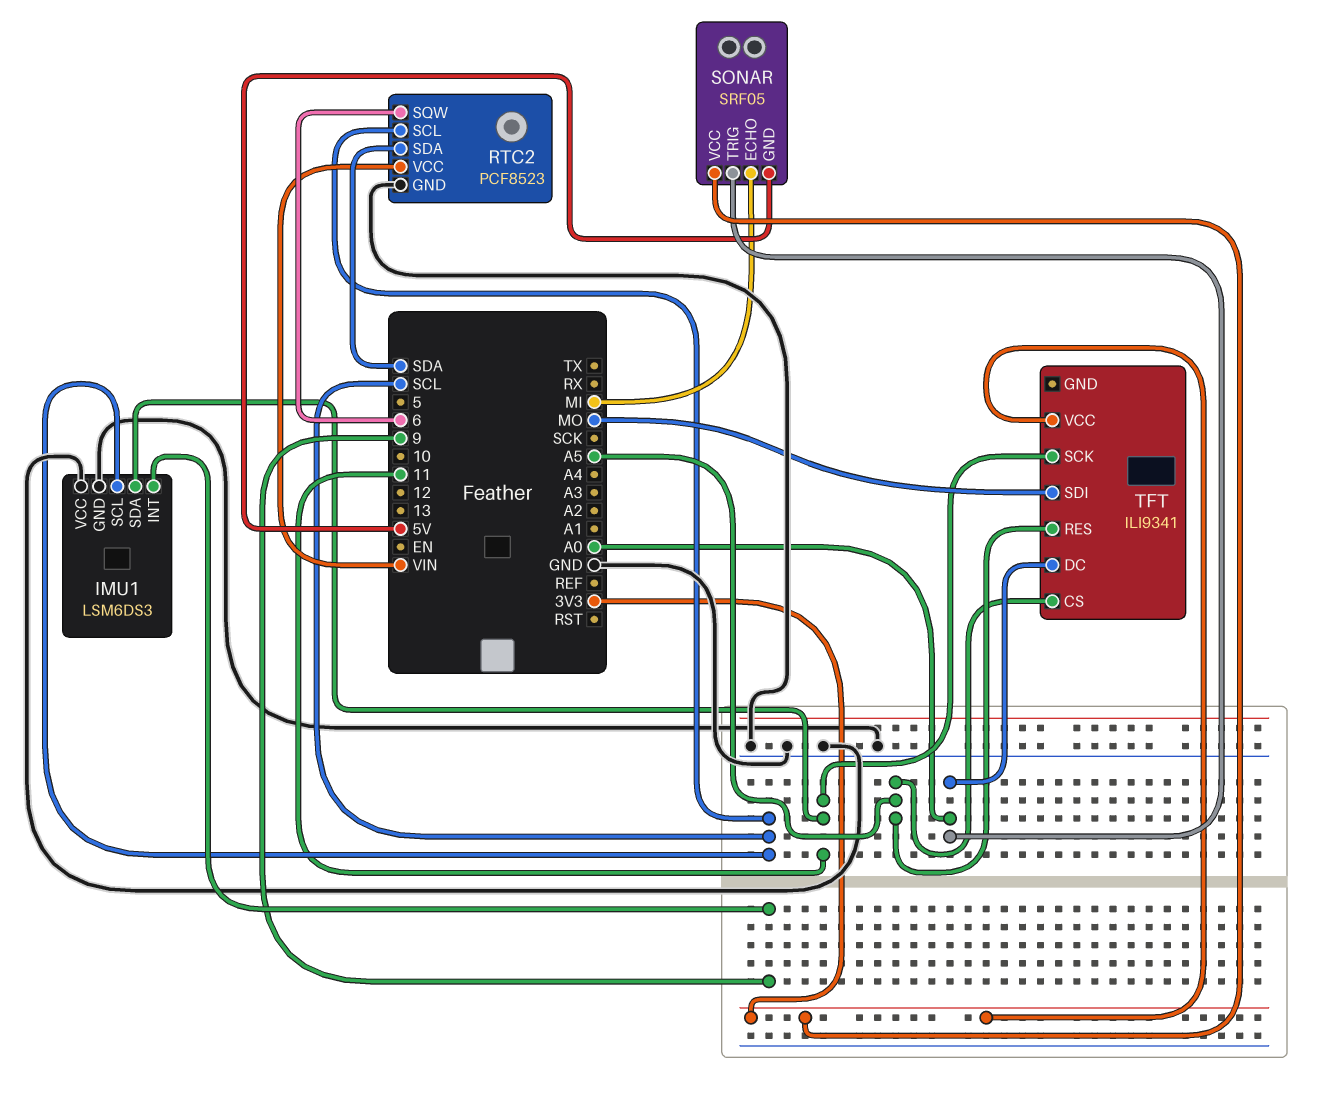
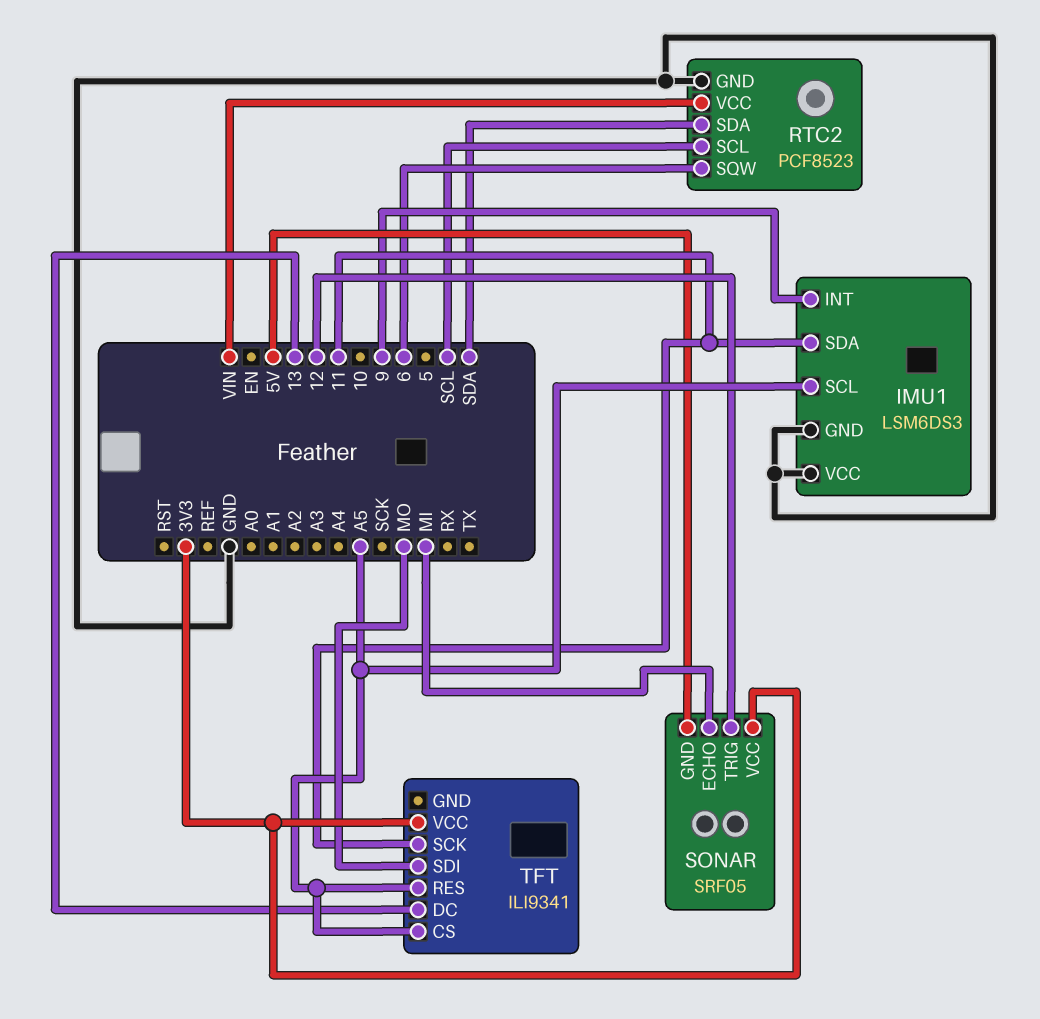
IMU1 pin SCL: SCL -> A5
SONAR pin TRIG: A0 -> 12
TFT pin DC: A0 -> 13

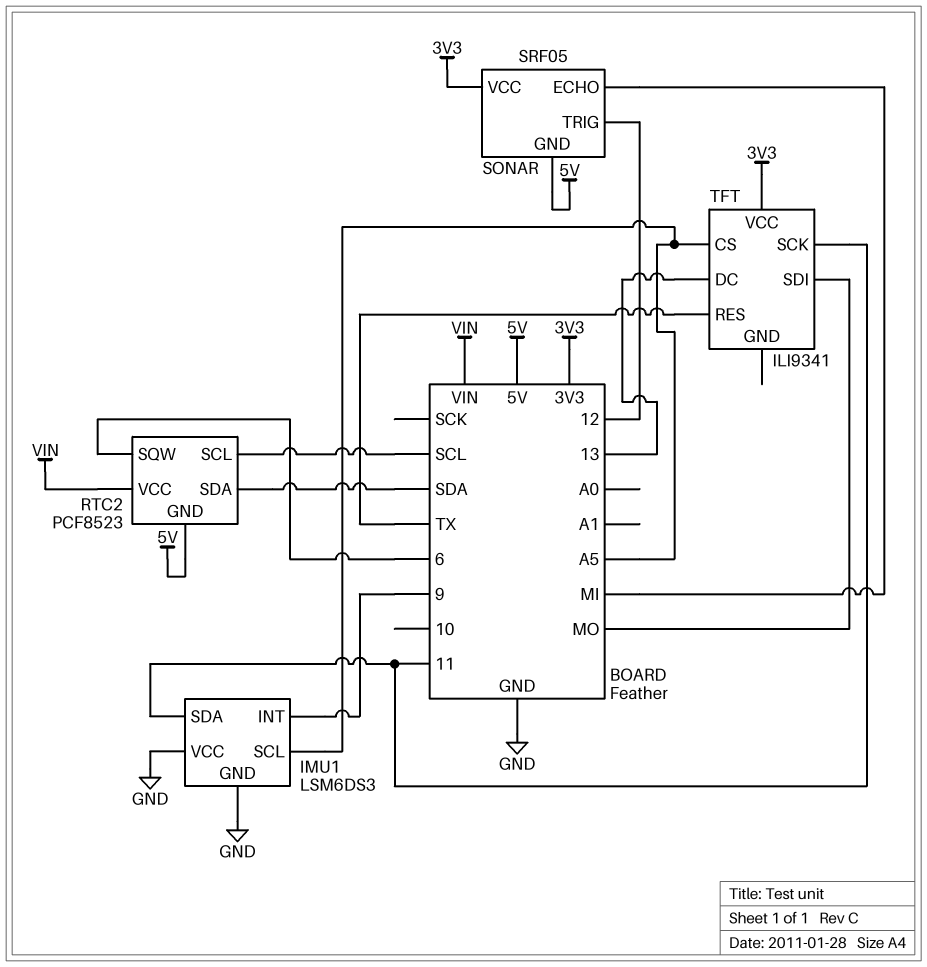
RTC2 pin GND: GND -> 5V
TFT pin RES: A5 -> TX

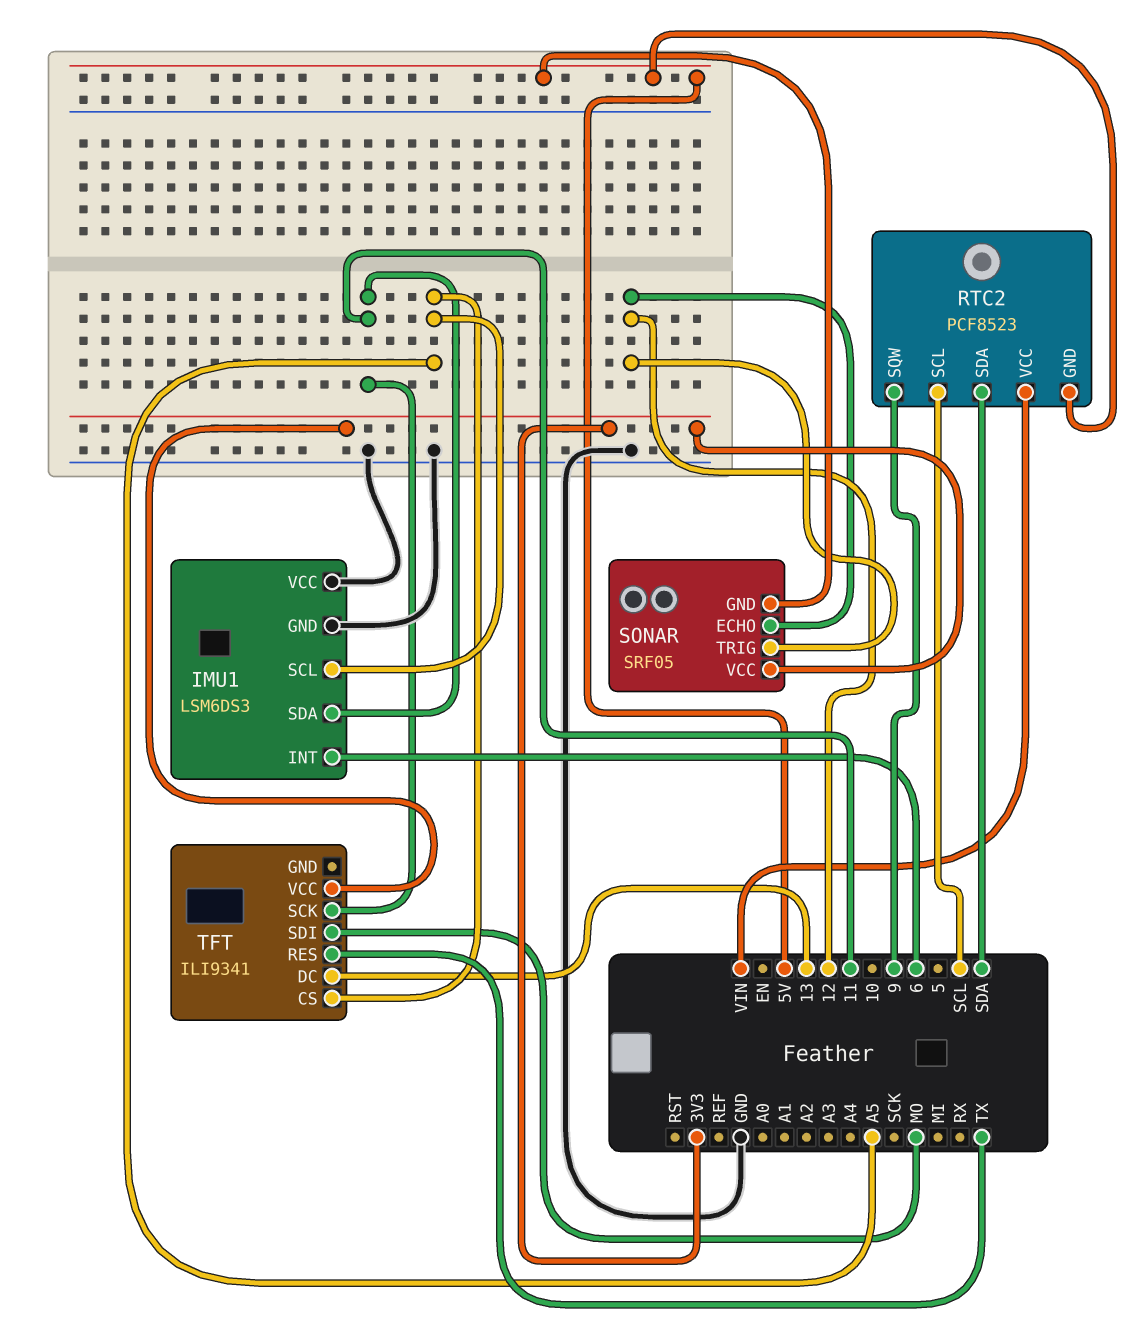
IMU1 pin INT: 9 -> 6
RTC2 pin SQW: 6 -> 9
SONAR pin ECHO: MI -> 12

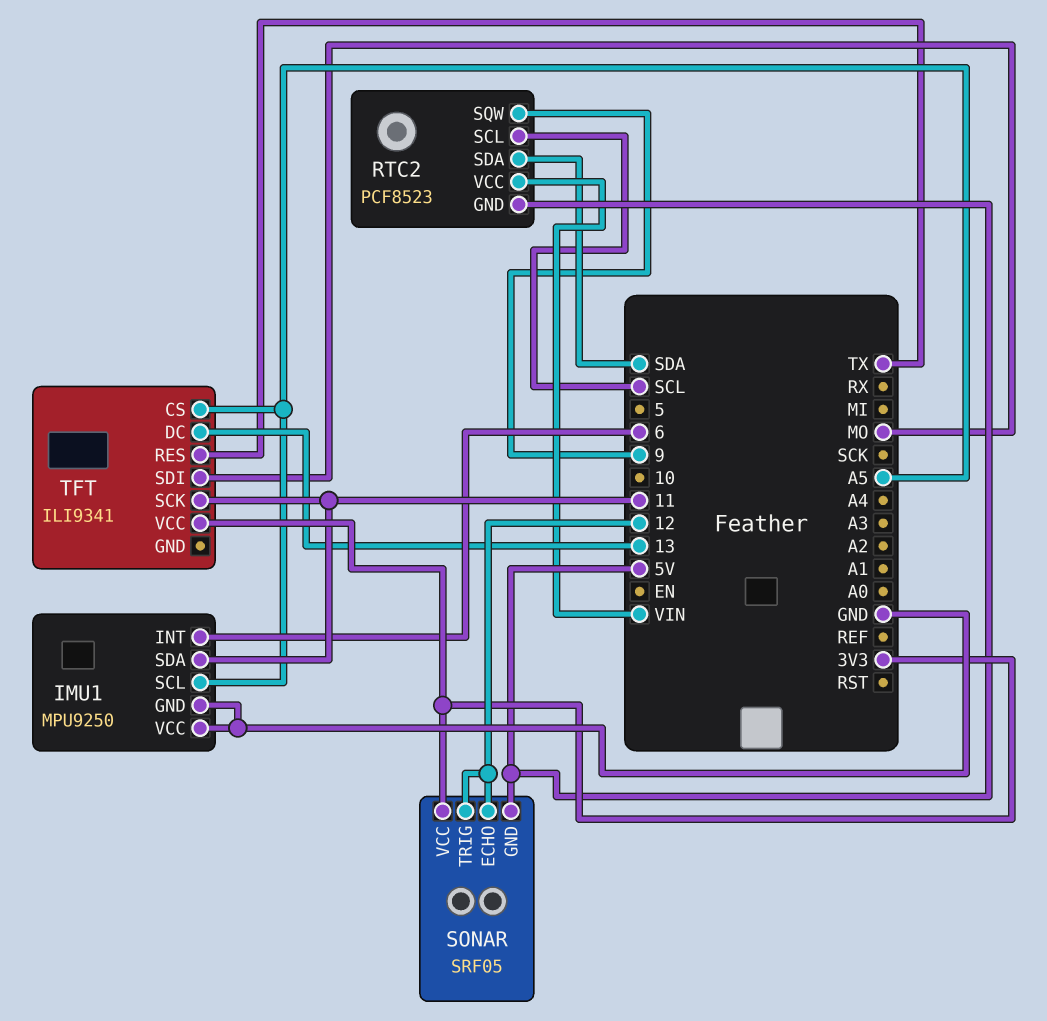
IMU1: LSM6DS3 -> MPU9250

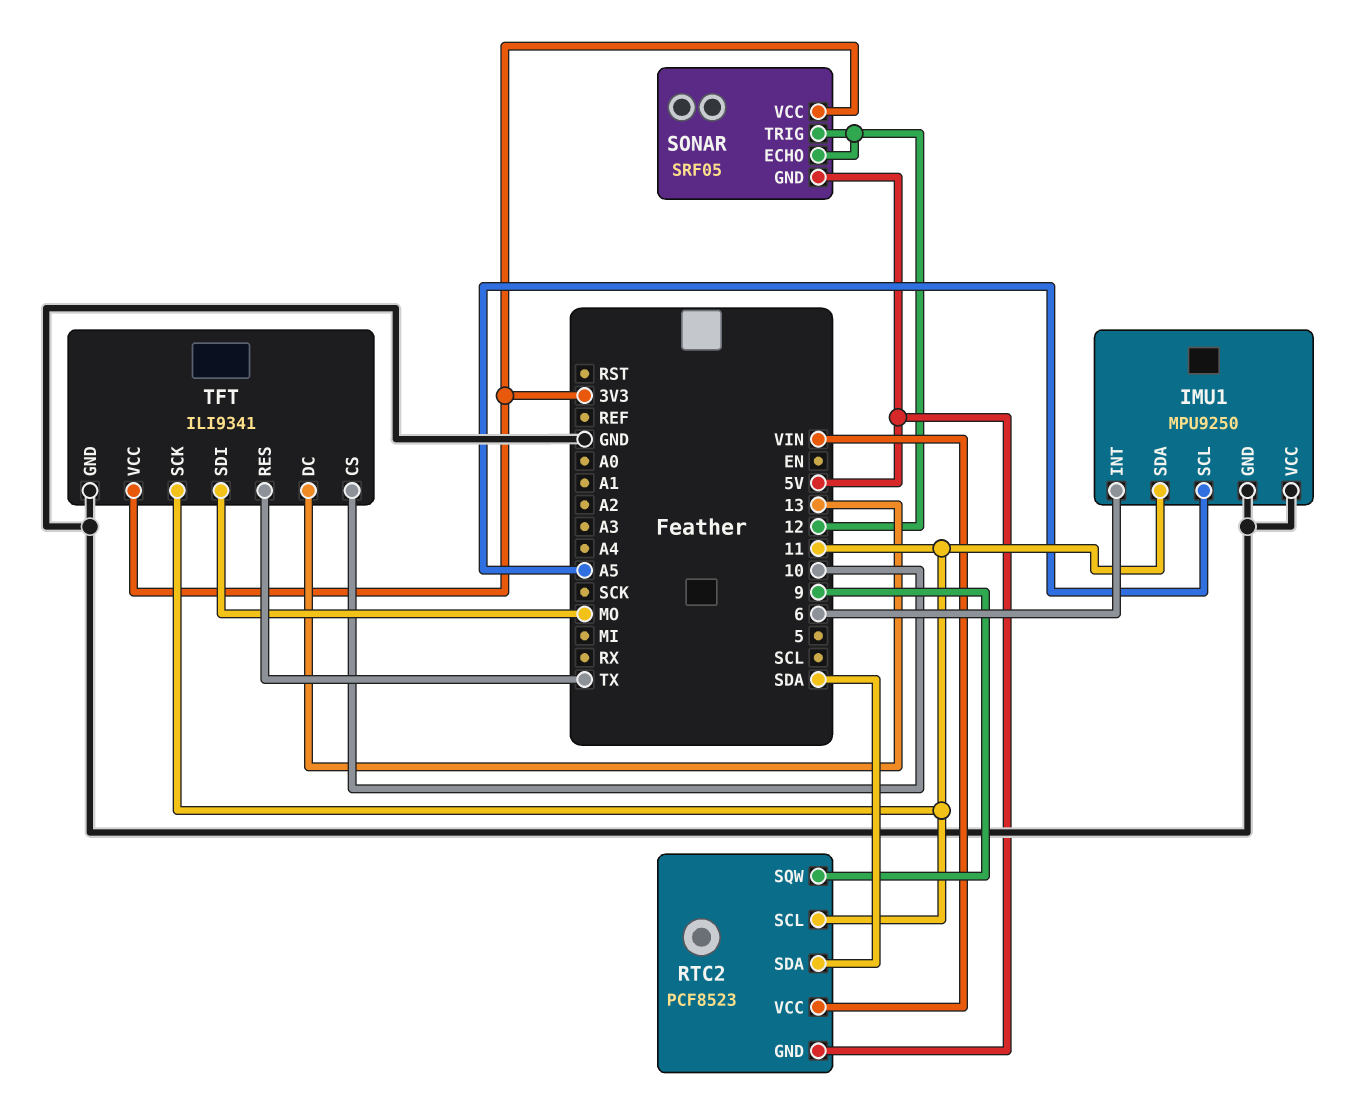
RTC2 pin SCL: SCL -> 11
TFT pin CS: A5 -> 10
TFT pin GND: none -> GND

